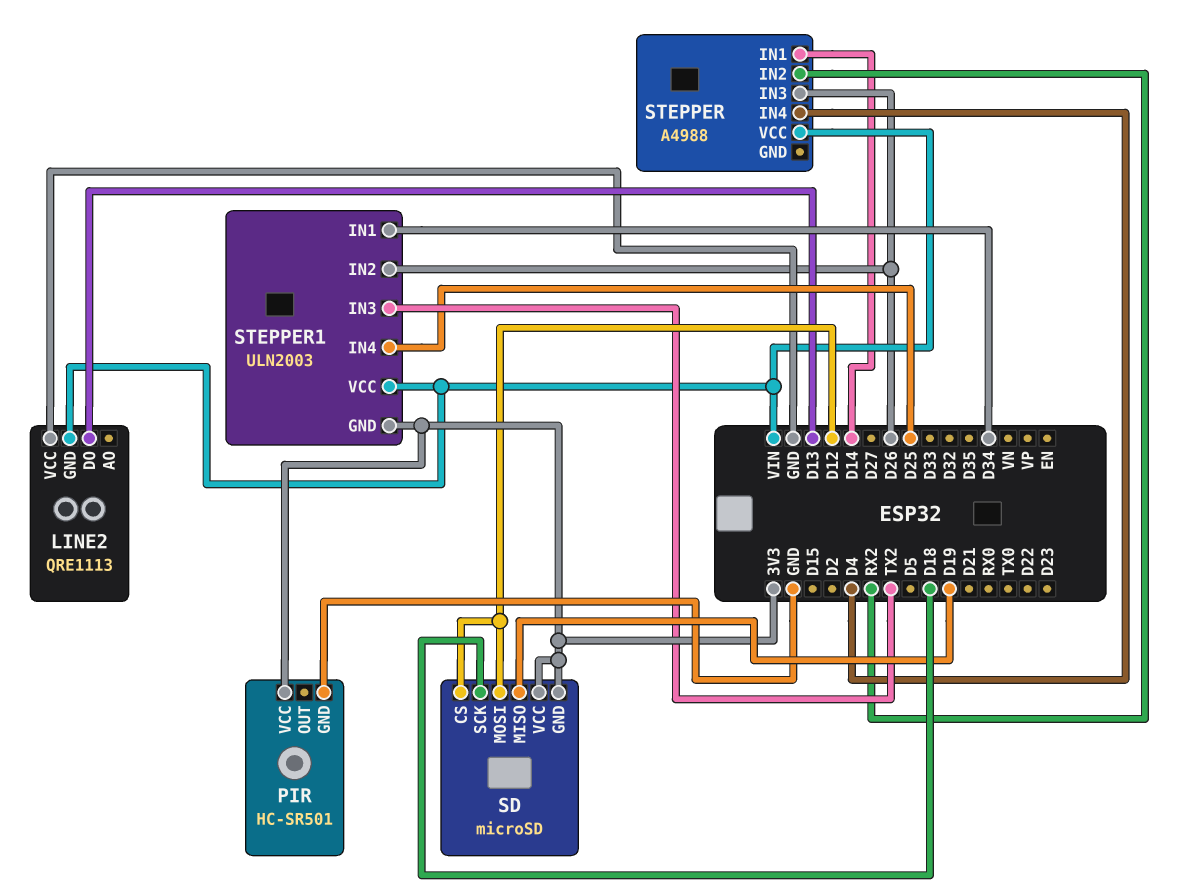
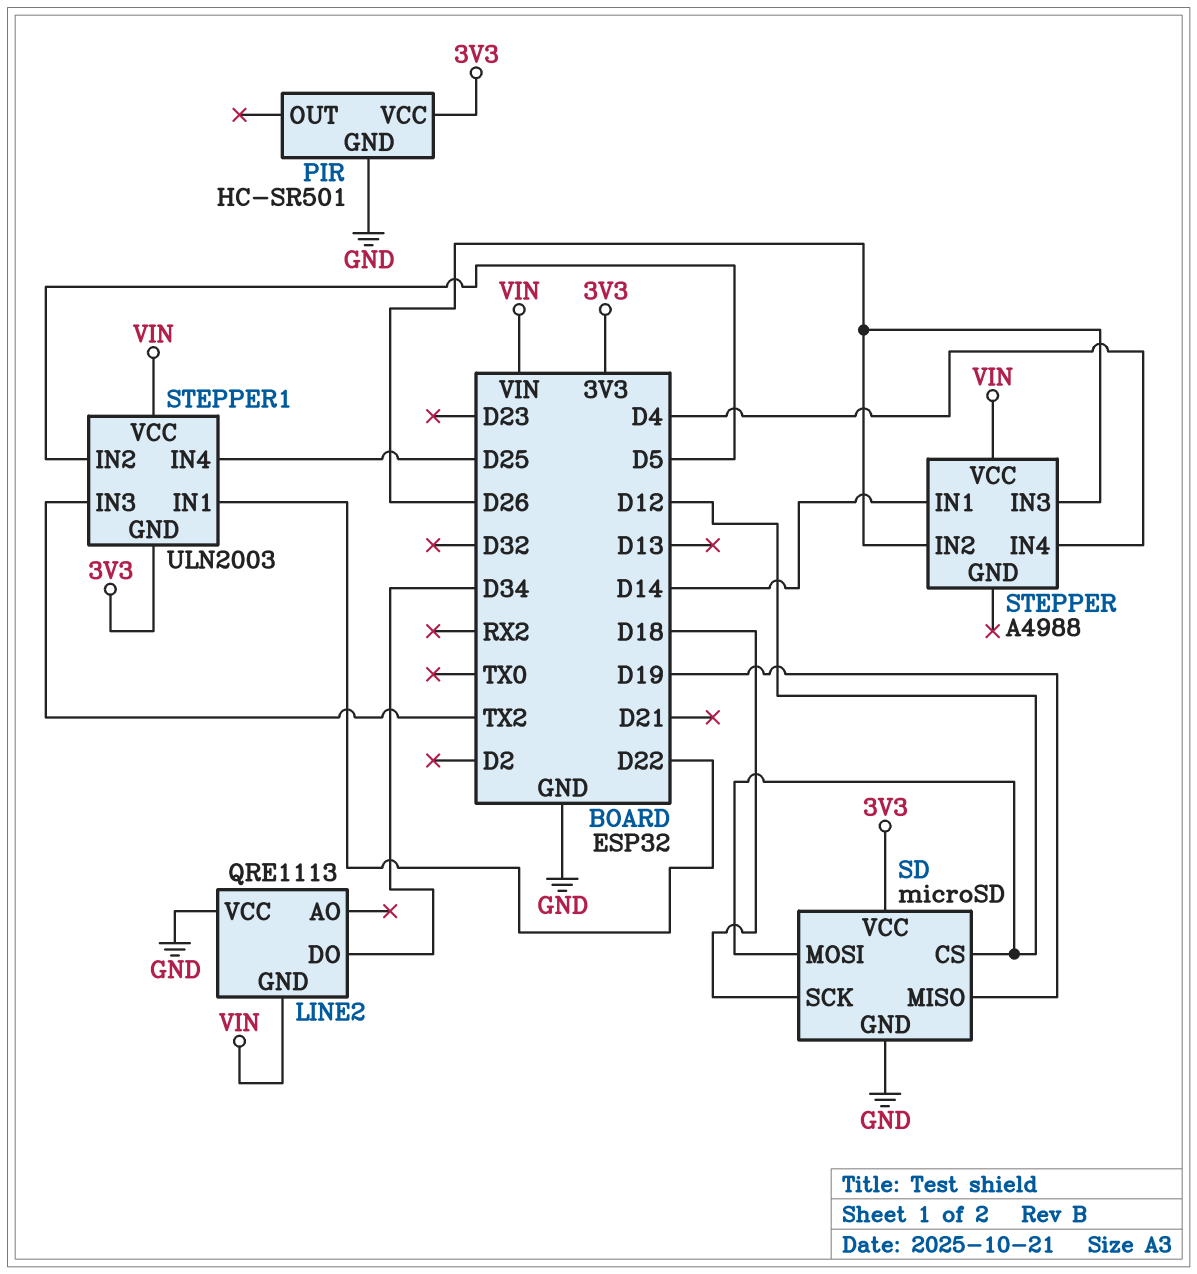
LINE2 pin DO: D13 -> D34
SD pin GND: 3V3 -> GND
STEPPER pin IN2: RX2 -> D26
STEPPER1 pin IN1: D34 -> D22
STEPPER1 pin IN2: D26 -> D5

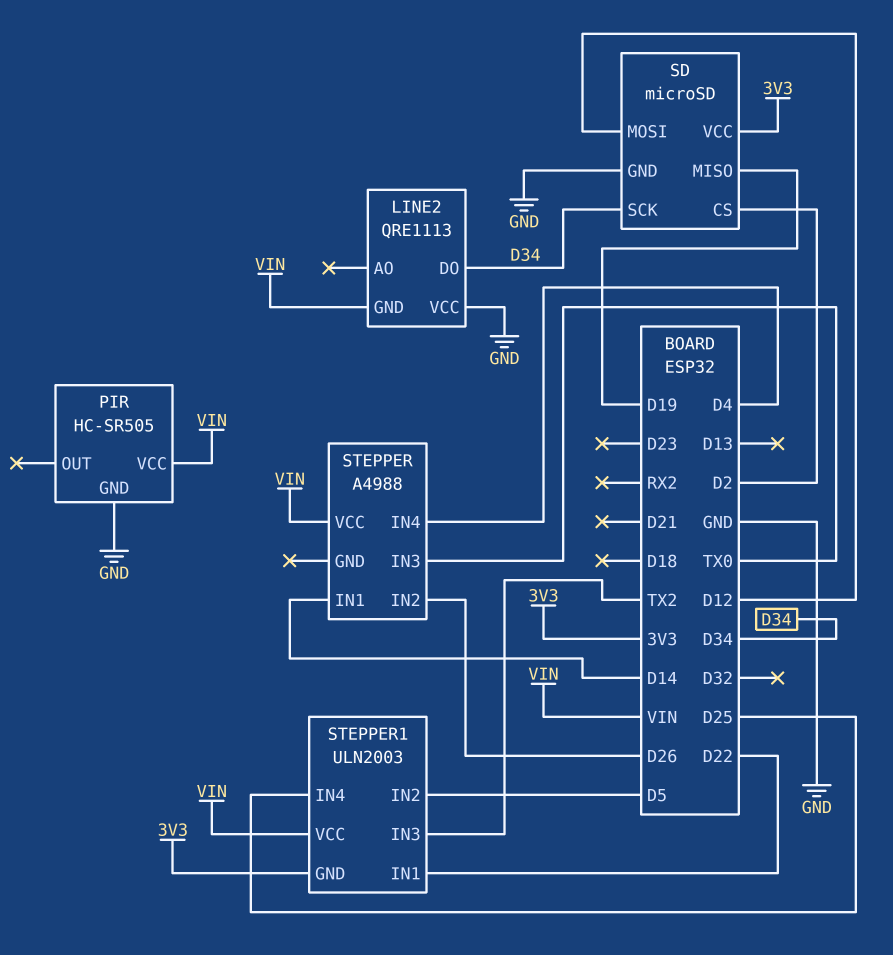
PIR: HC-SR501 -> HC-SR505
PIR pin VCC: 3V3 -> VIN
SD pin CS: D12 -> D2
SD pin SCK: D18 -> D34
STEPPER pin IN3: D26 -> TX0

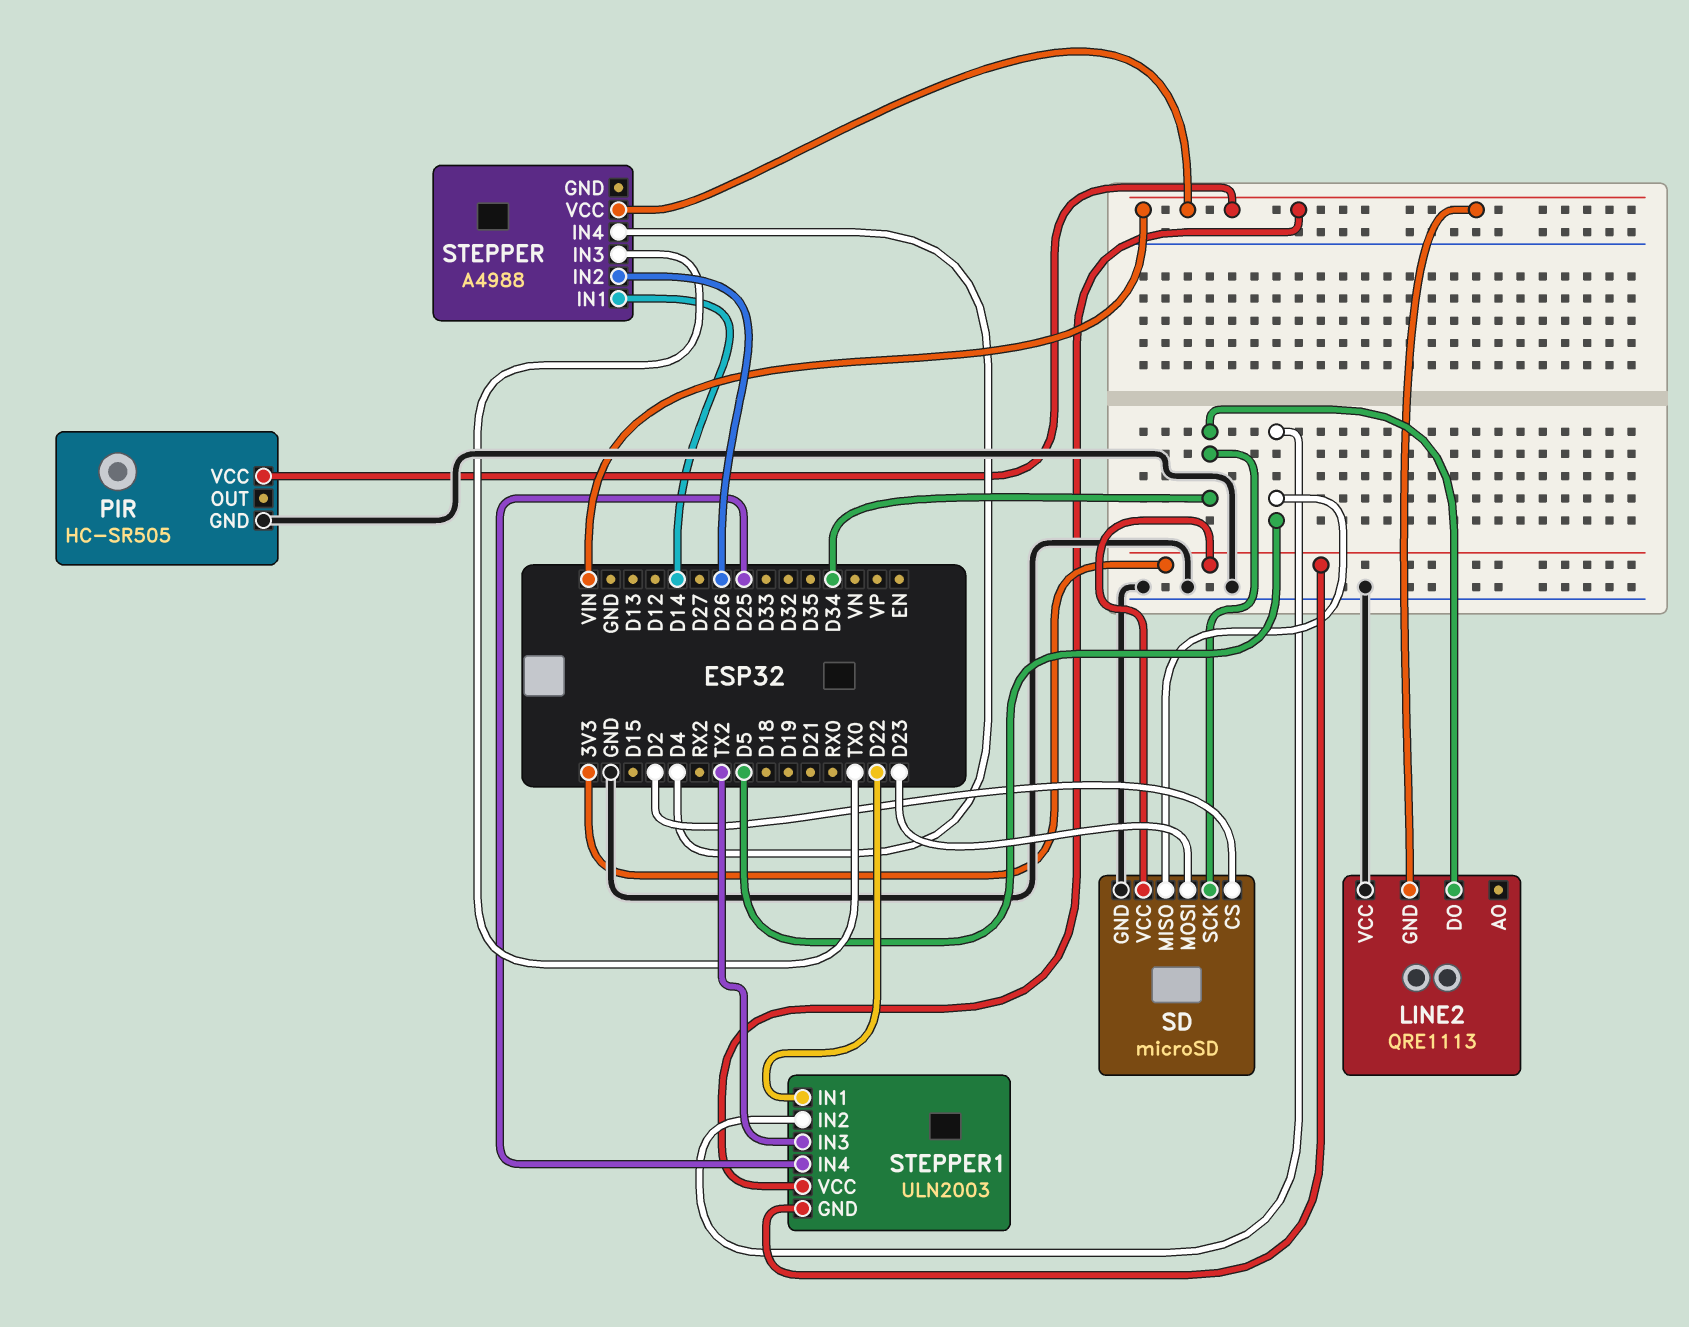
SD pin MISO: D19 -> D5
SD pin MOSI: D12 -> D23

